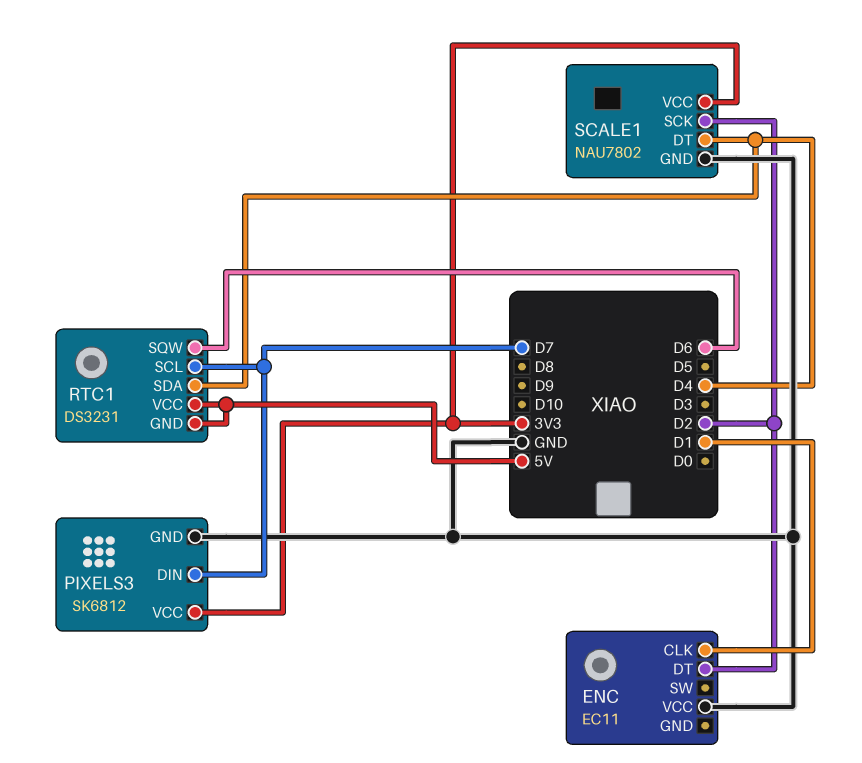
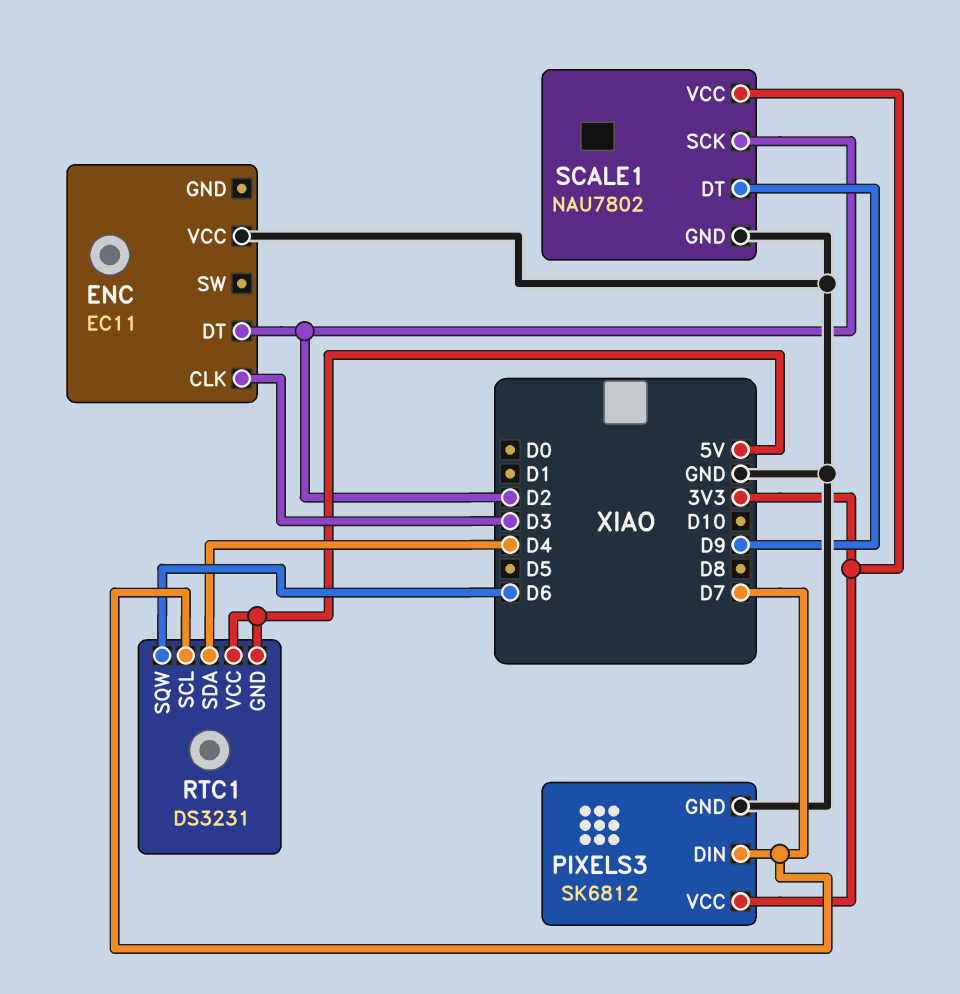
ENC pin CLK: D1 -> D3
SCALE1 pin DT: D4 -> D9

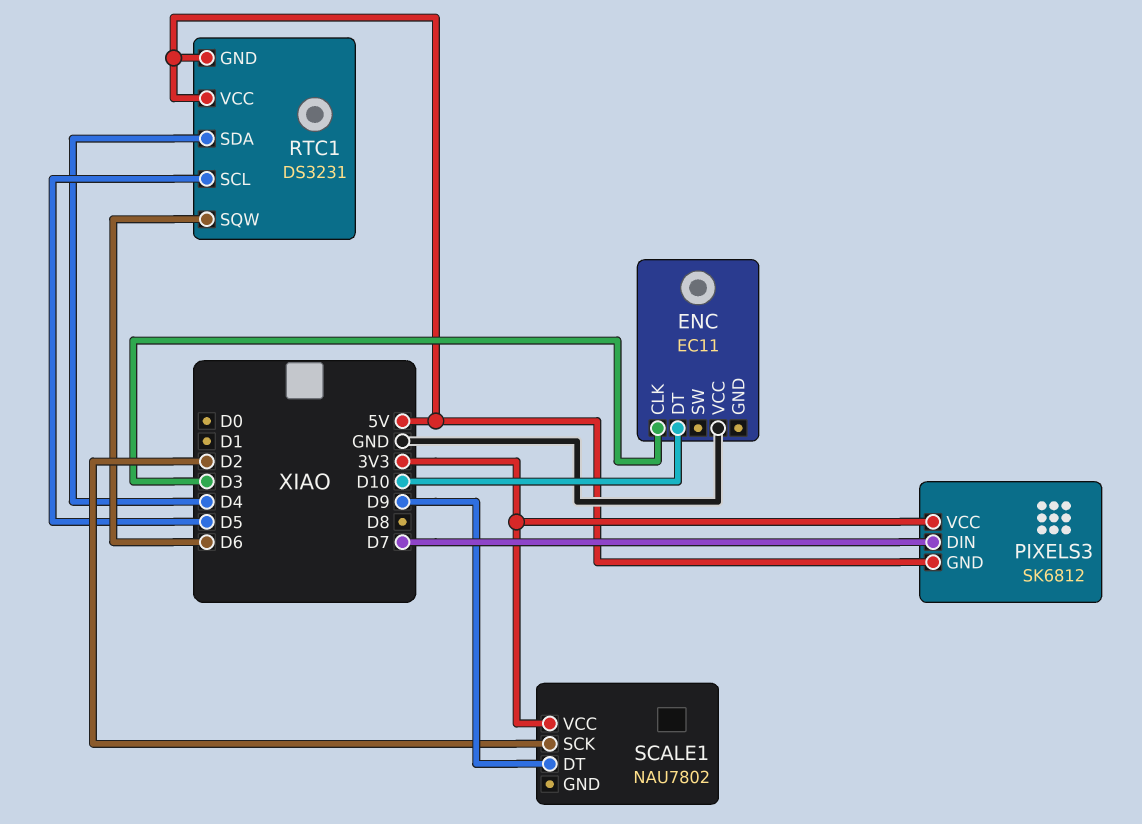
ENC pin DT: D2 -> D10
PIXELS3 pin GND: GND -> 5V
RTC1 pin SCL: D7 -> D5
SCALE1 pin GND: GND -> none

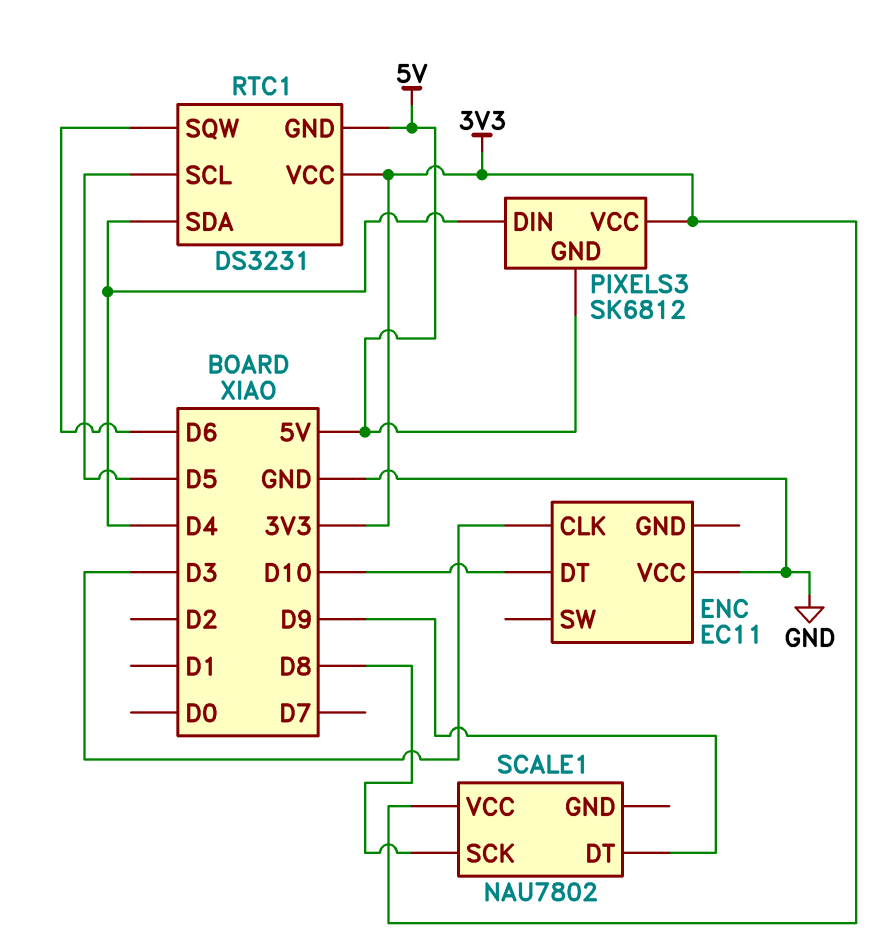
PIXELS3 pin DIN: D7 -> D4
RTC1 pin VCC: 5V -> 3V3
SCALE1 pin SCK: D2 -> D8

